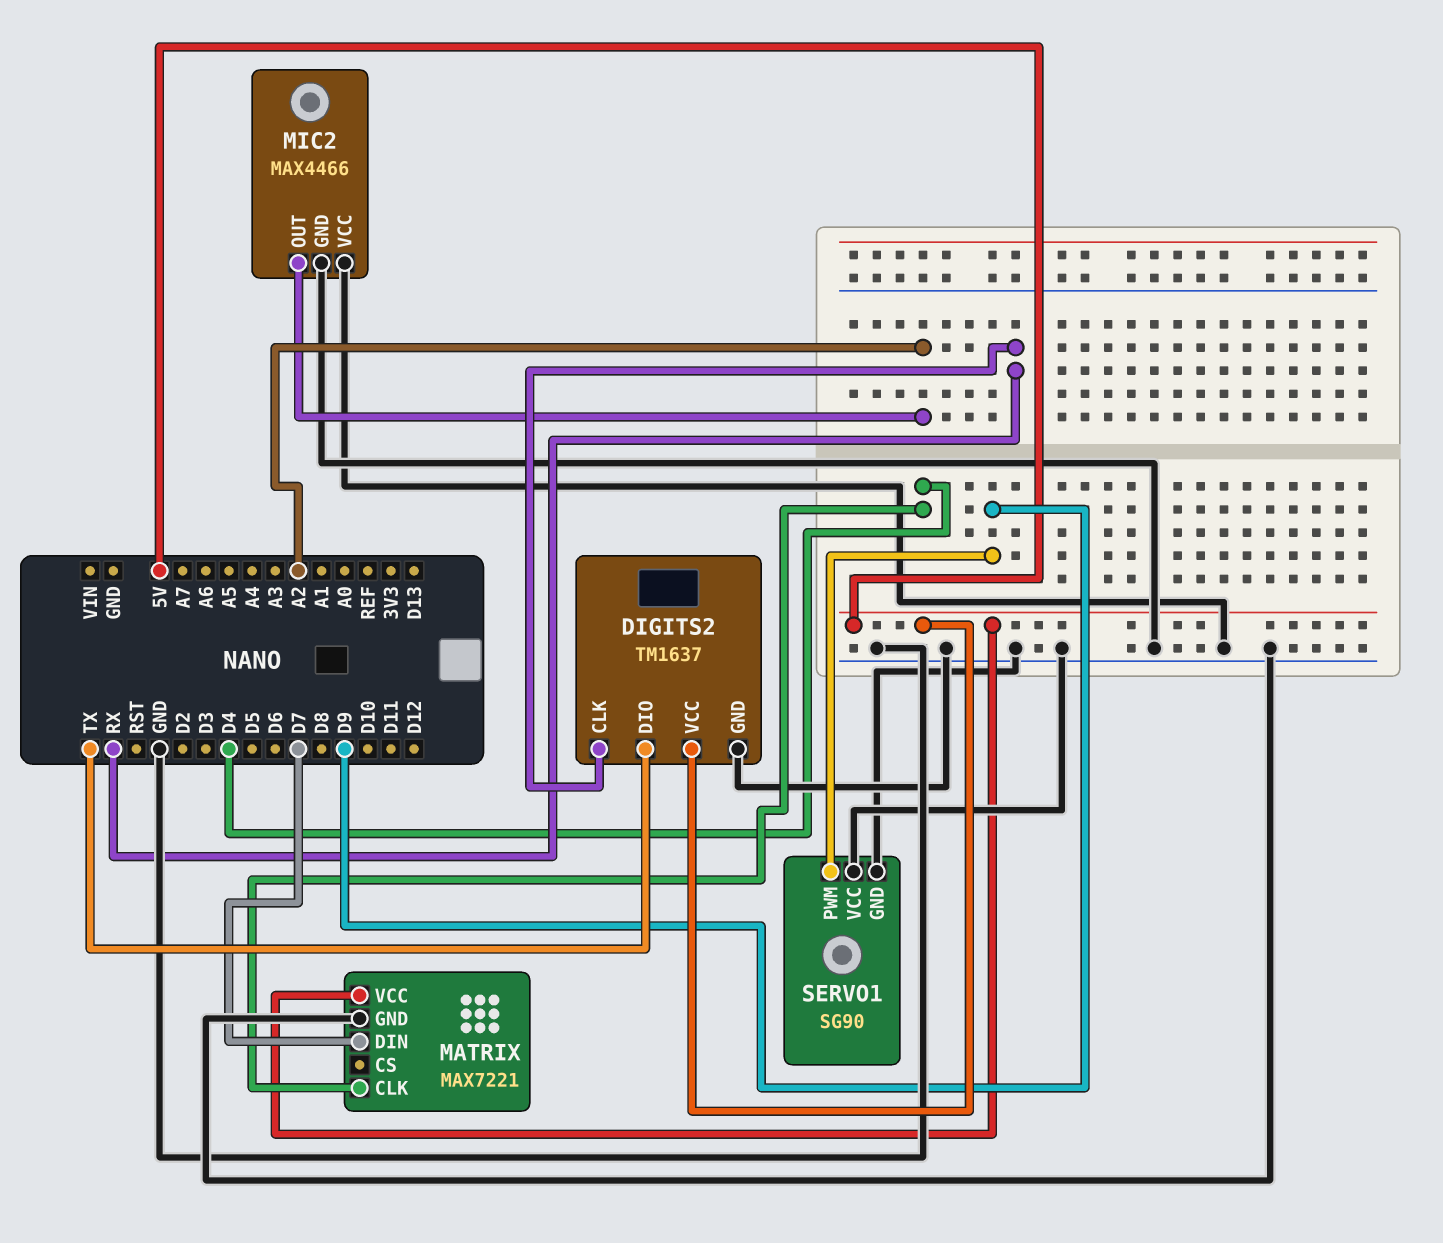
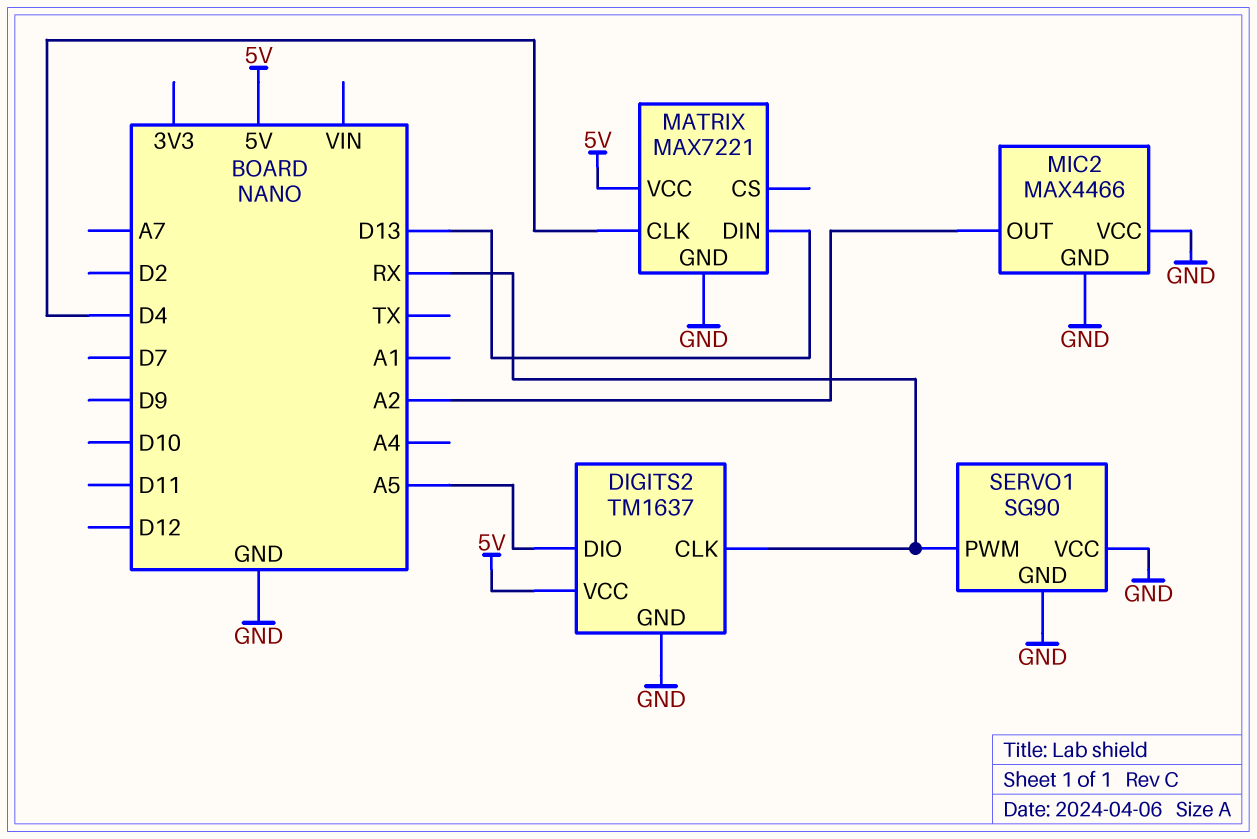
DIGITS2 pin DIO: TX -> A5
MATRIX pin DIN: D7 -> D13
SERVO1 pin PWM: D9 -> RX

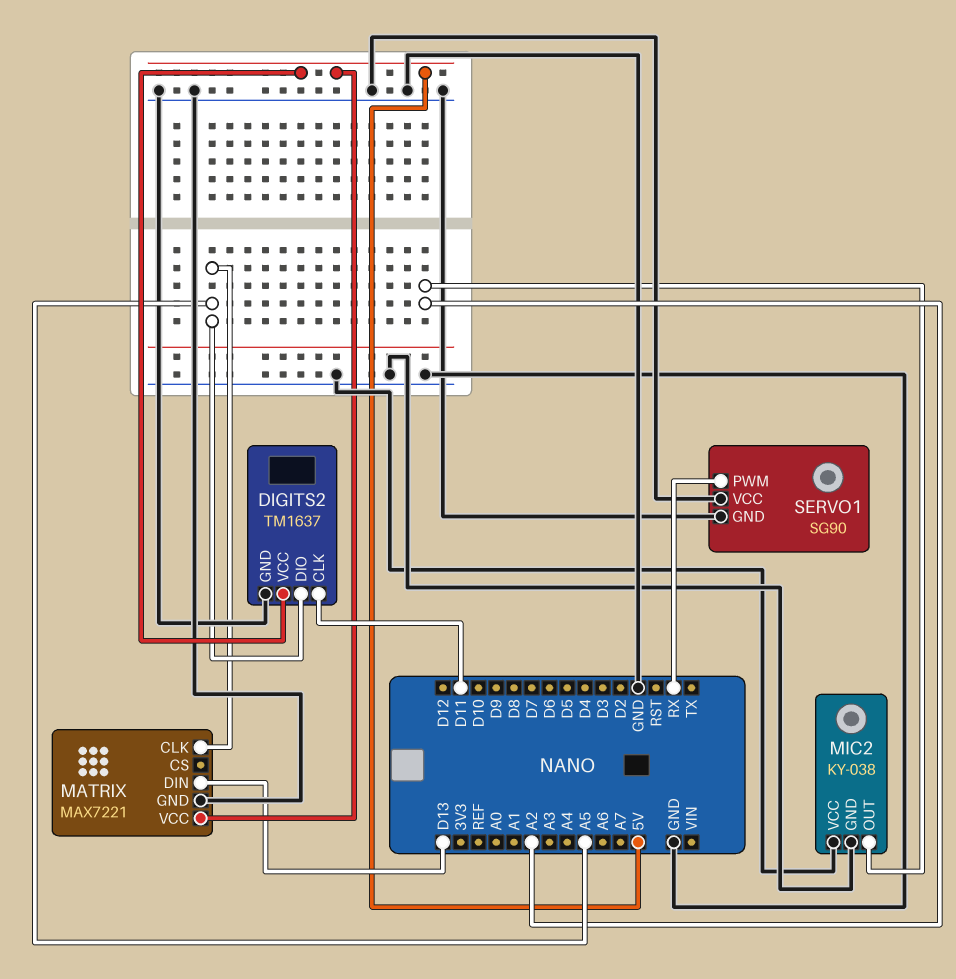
DIGITS2 pin CLK: RX -> D11
MATRIX pin CLK: D4 -> A5
MIC2: MAX4466 -> KY-038

